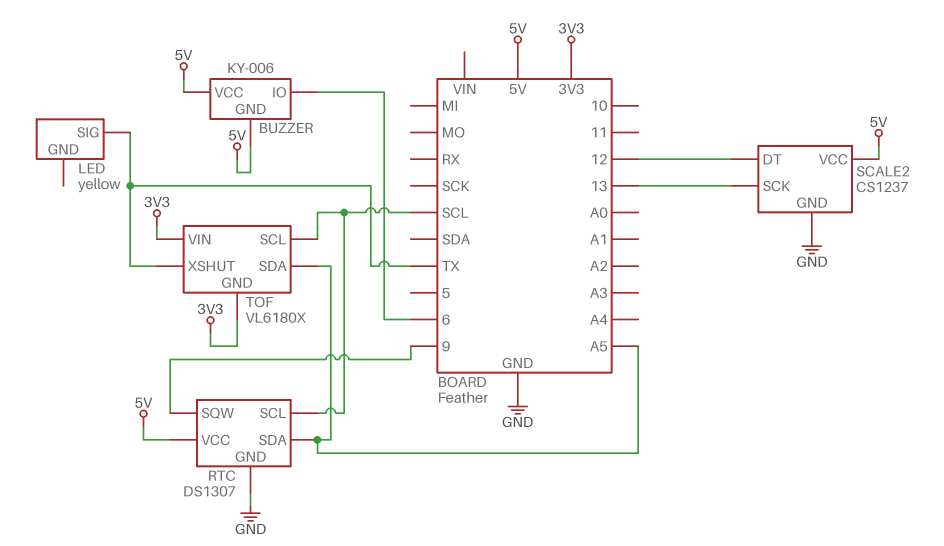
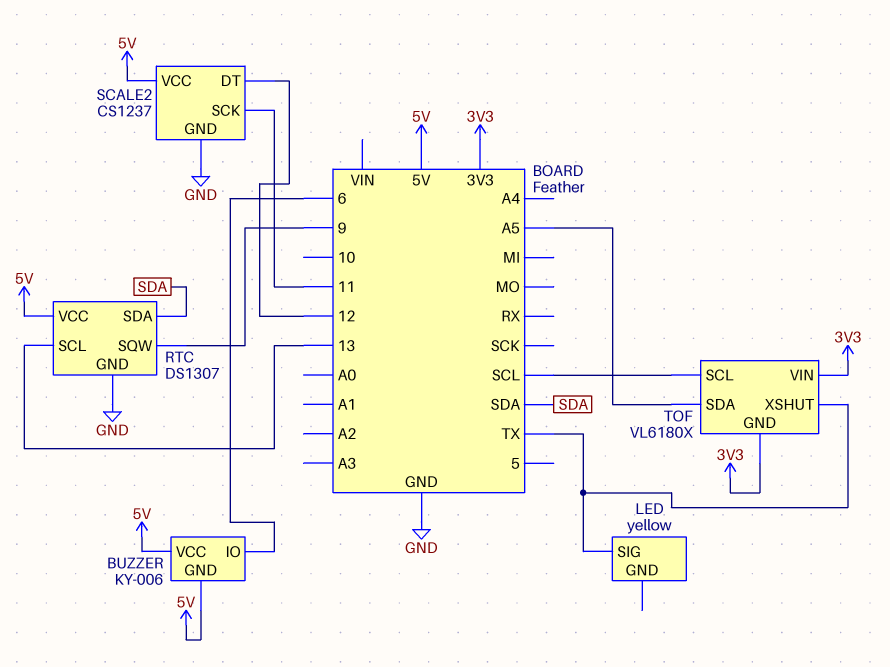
RTC pin SCL: SCL -> 13
RTC pin SDA: A5 -> SDA
SCALE2 pin SCK: 13 -> 11

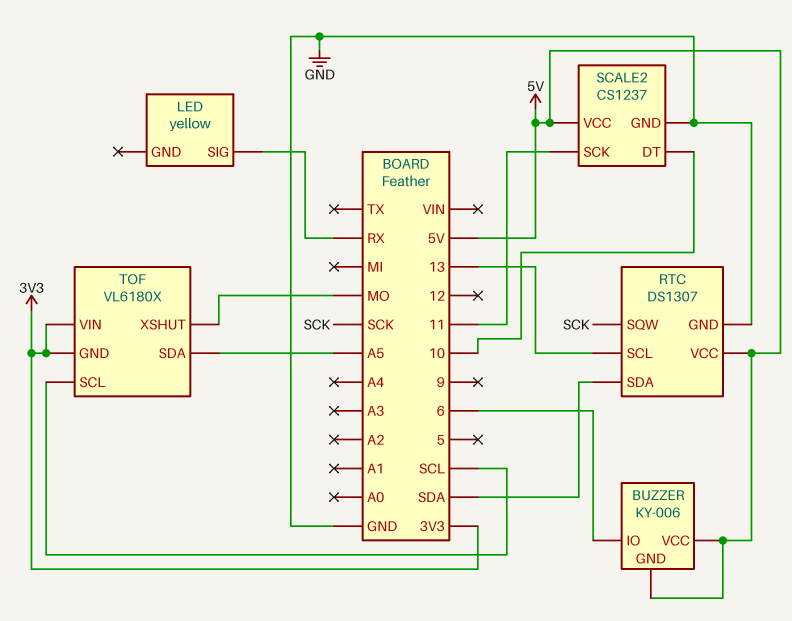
LED pin SIG: TX -> RX
RTC pin SQW: 9 -> SCK
SCALE2 pin DT: 12 -> 10
TOF pin XSHUT: TX -> MO

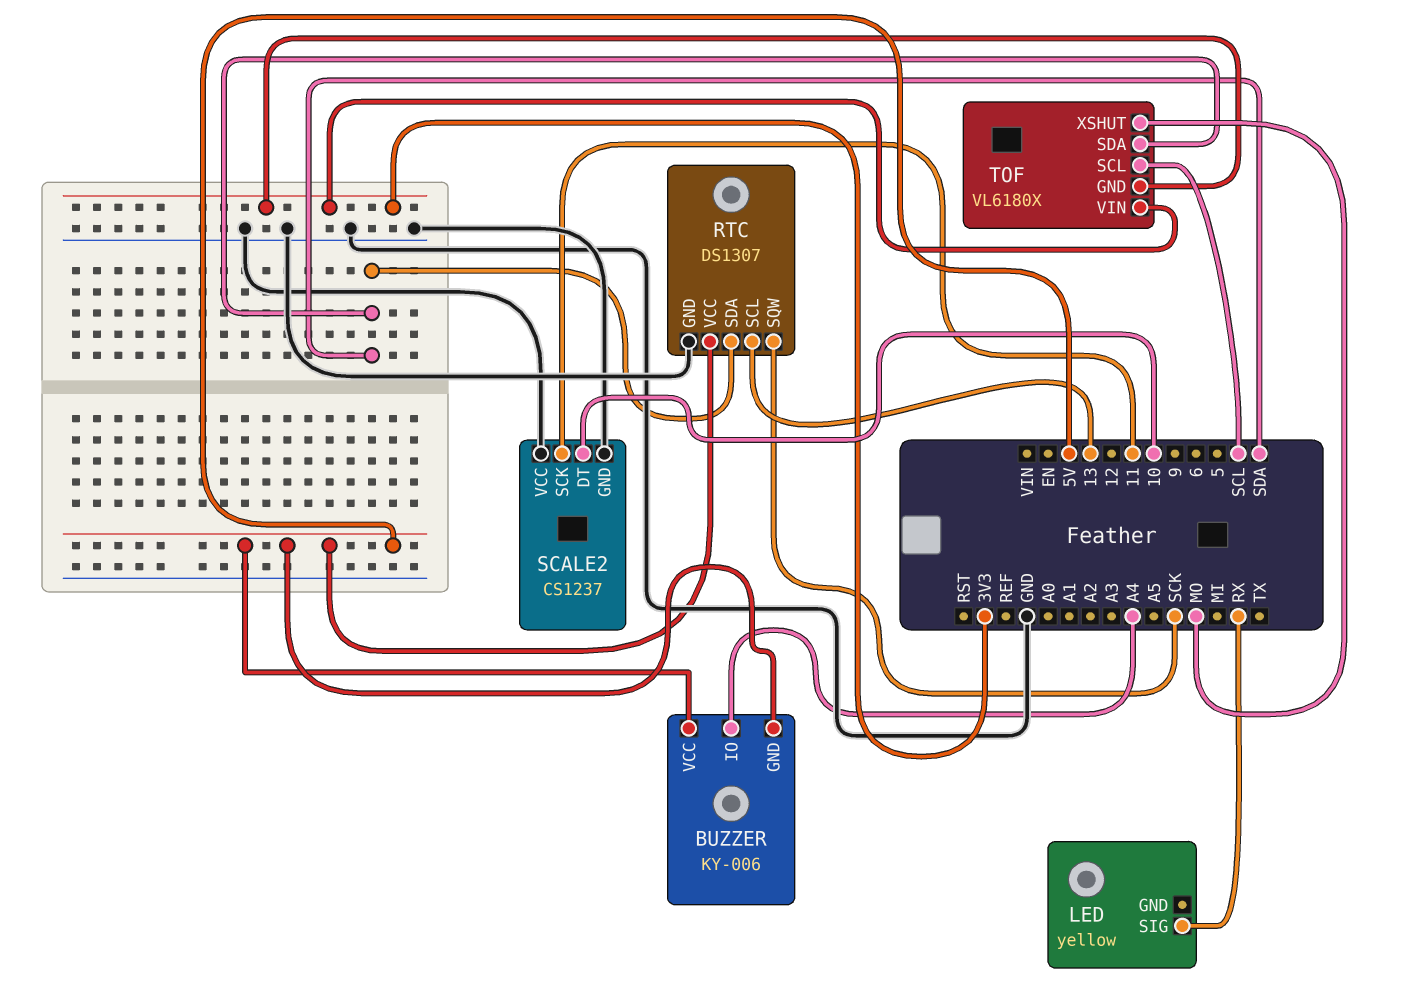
BUZZER pin IO: 6 -> A4
SCALE2 pin VCC: 5V -> GND
TOF pin SDA: A5 -> SDA

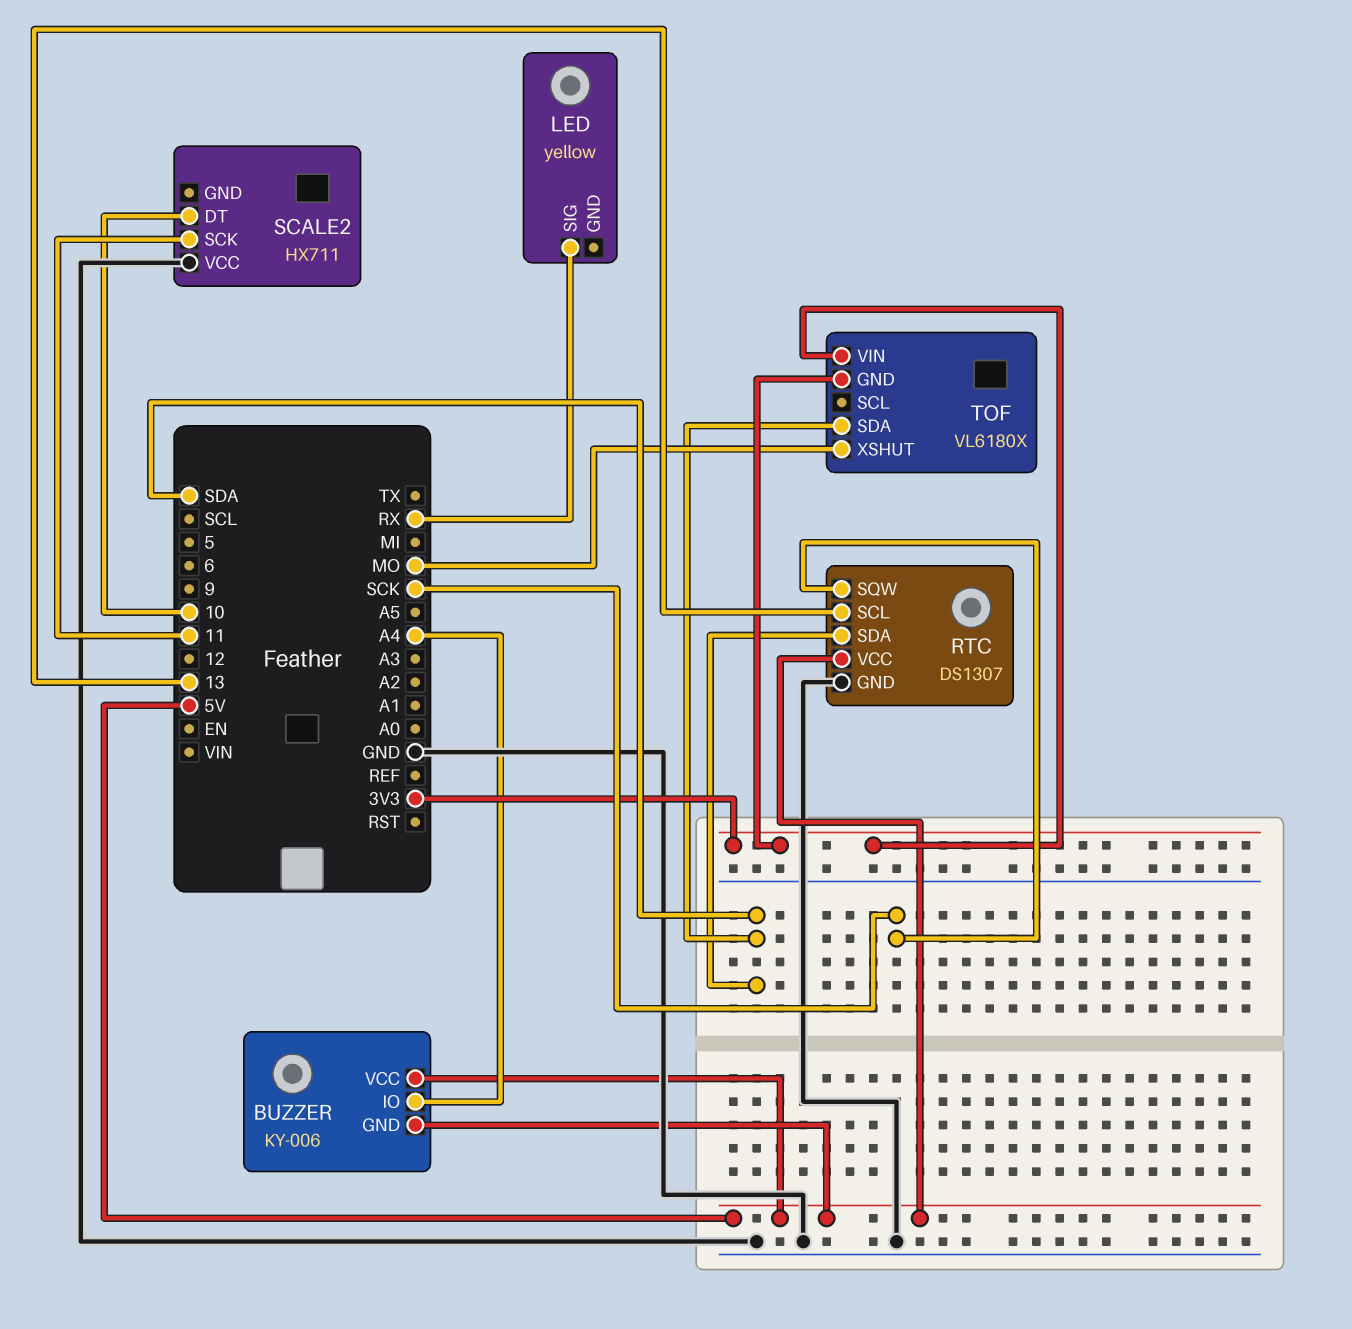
SCALE2: CS1237 -> HX711
SCALE2 pin GND: GND -> none
TOF pin SCL: SCL -> none

